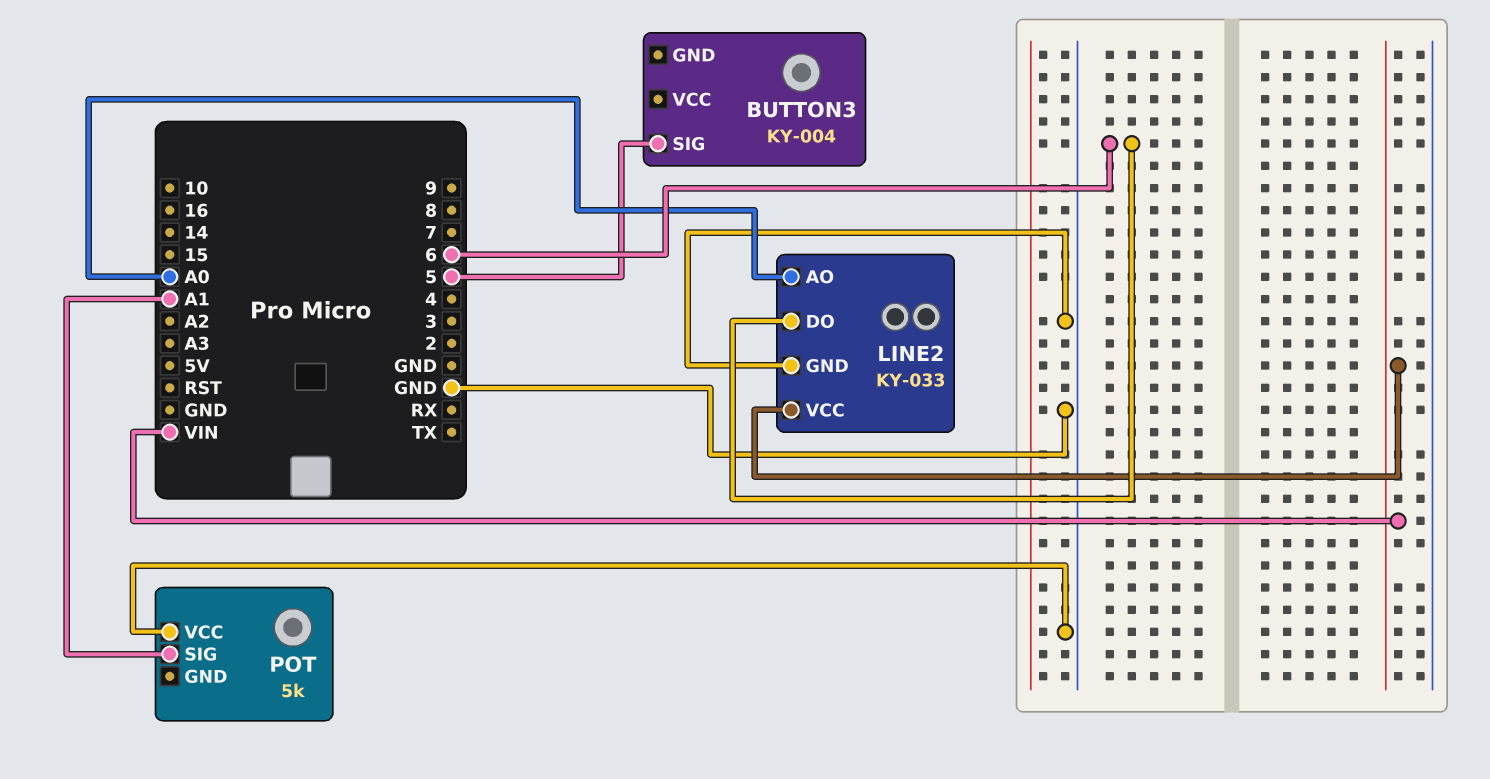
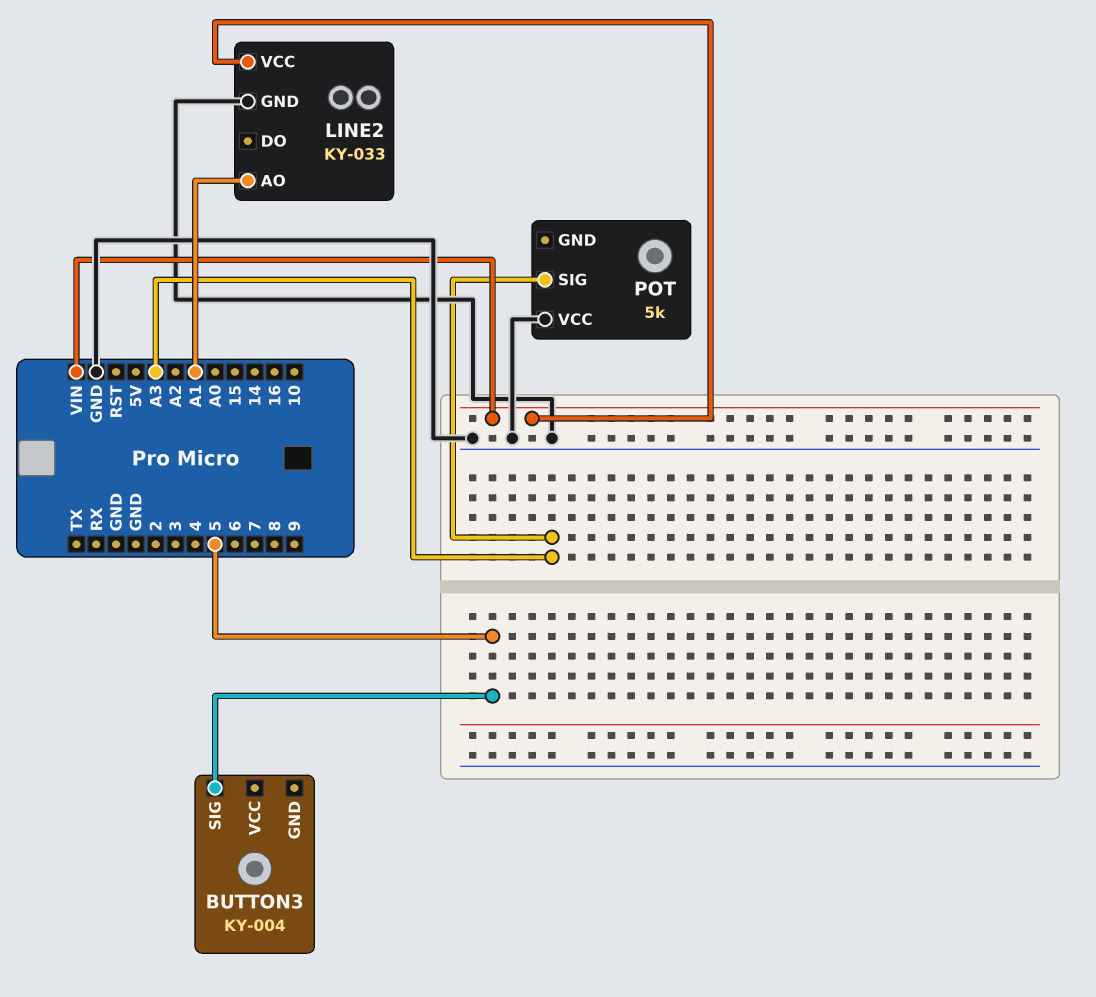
LINE2 pin AO: A0 -> A1
LINE2 pin DO: 6 -> none
POT pin SIG: A1 -> A3

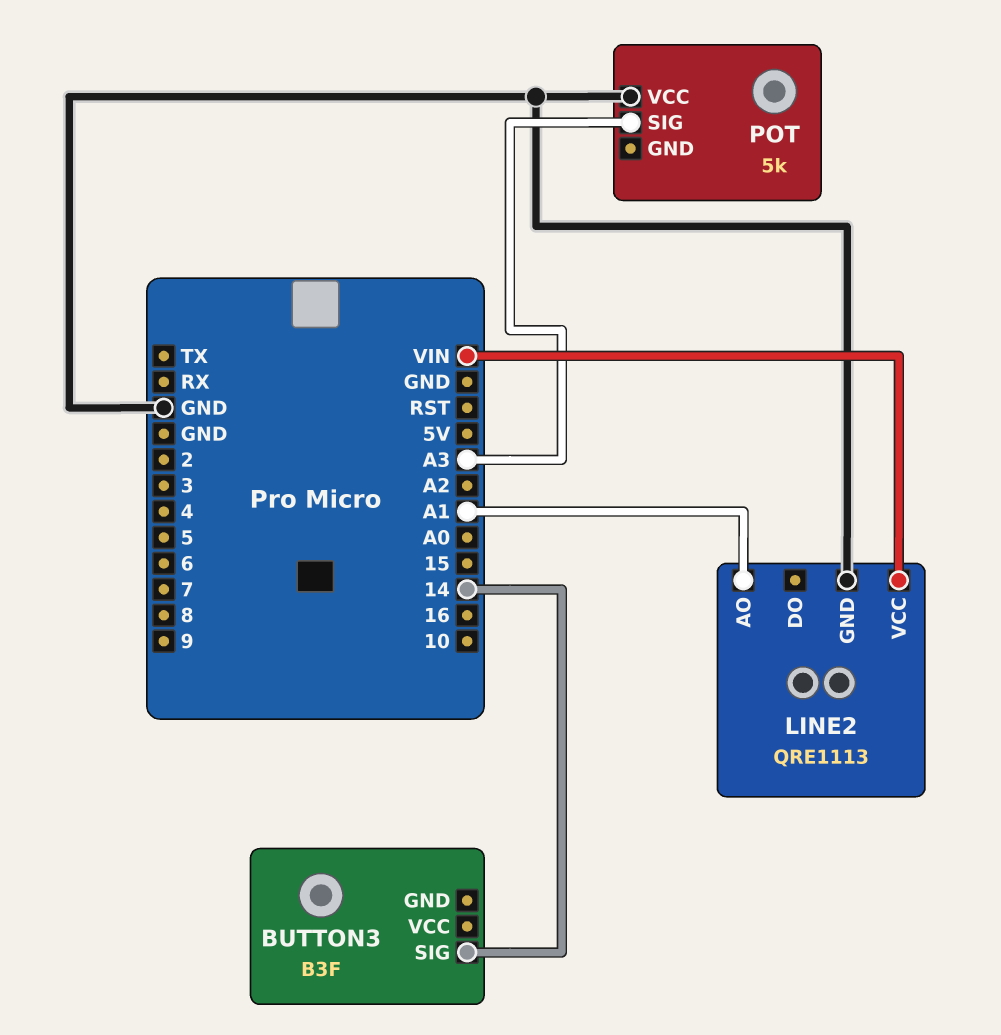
BUTTON3: KY-004 -> B3F
BUTTON3 pin SIG: 5 -> 14
LINE2: KY-033 -> QRE1113

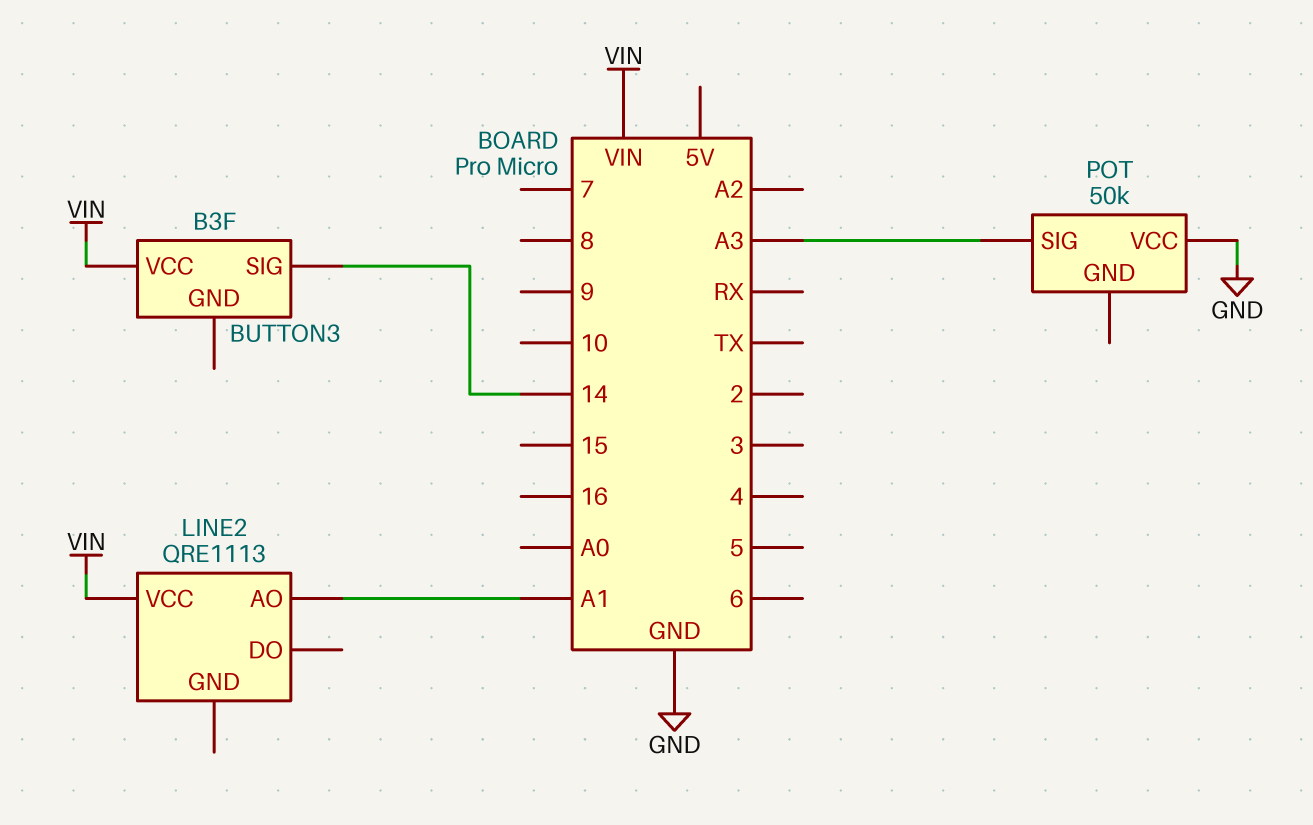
BUTTON3 pin VCC: none -> VIN
LINE2 pin GND: GND -> none
POT: 5k -> 50k

